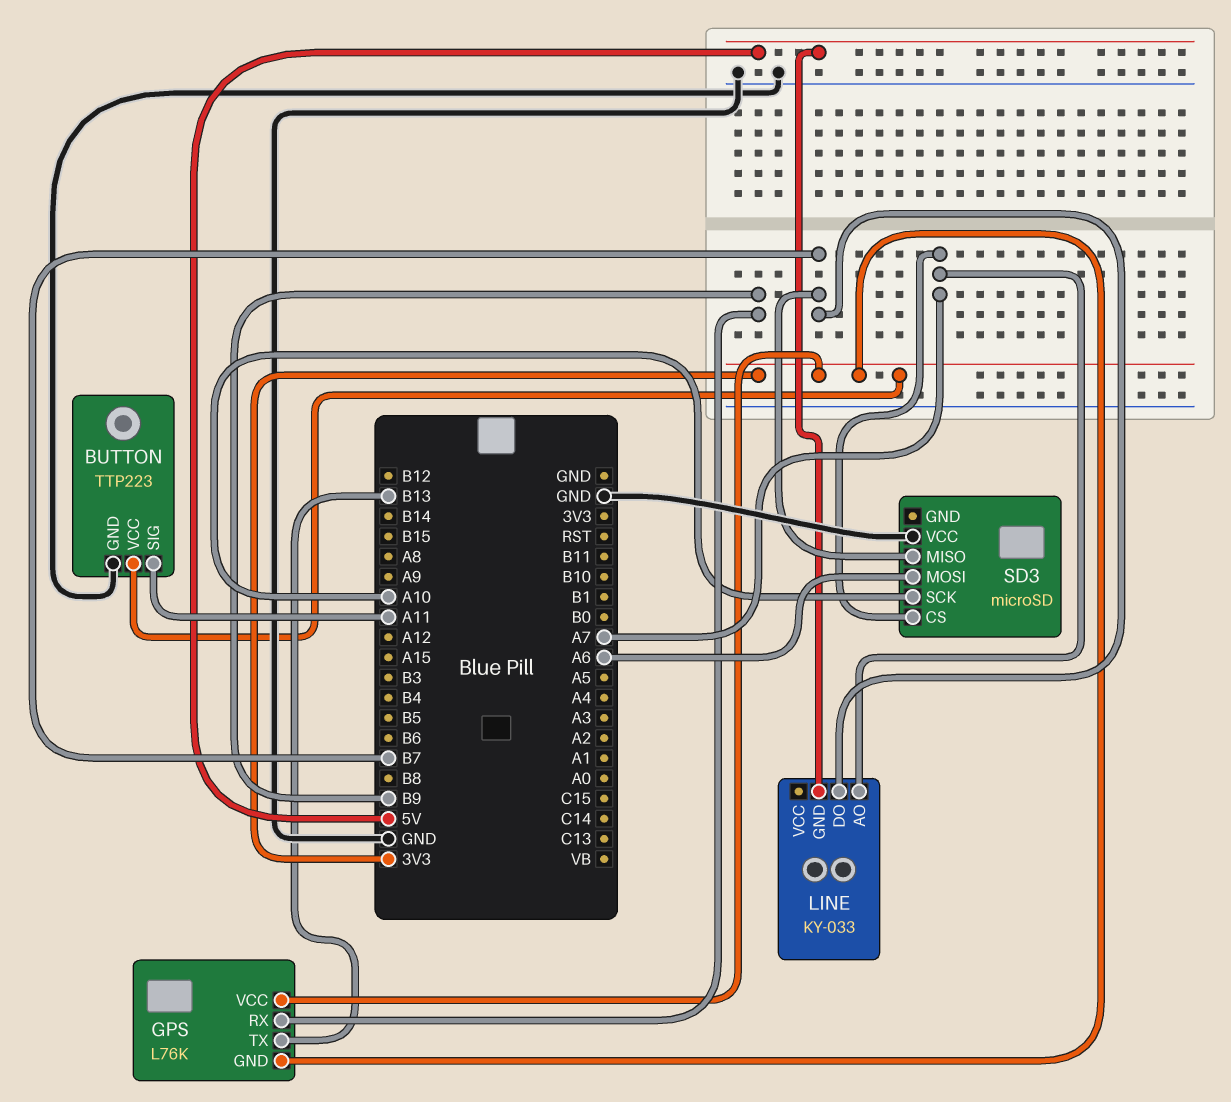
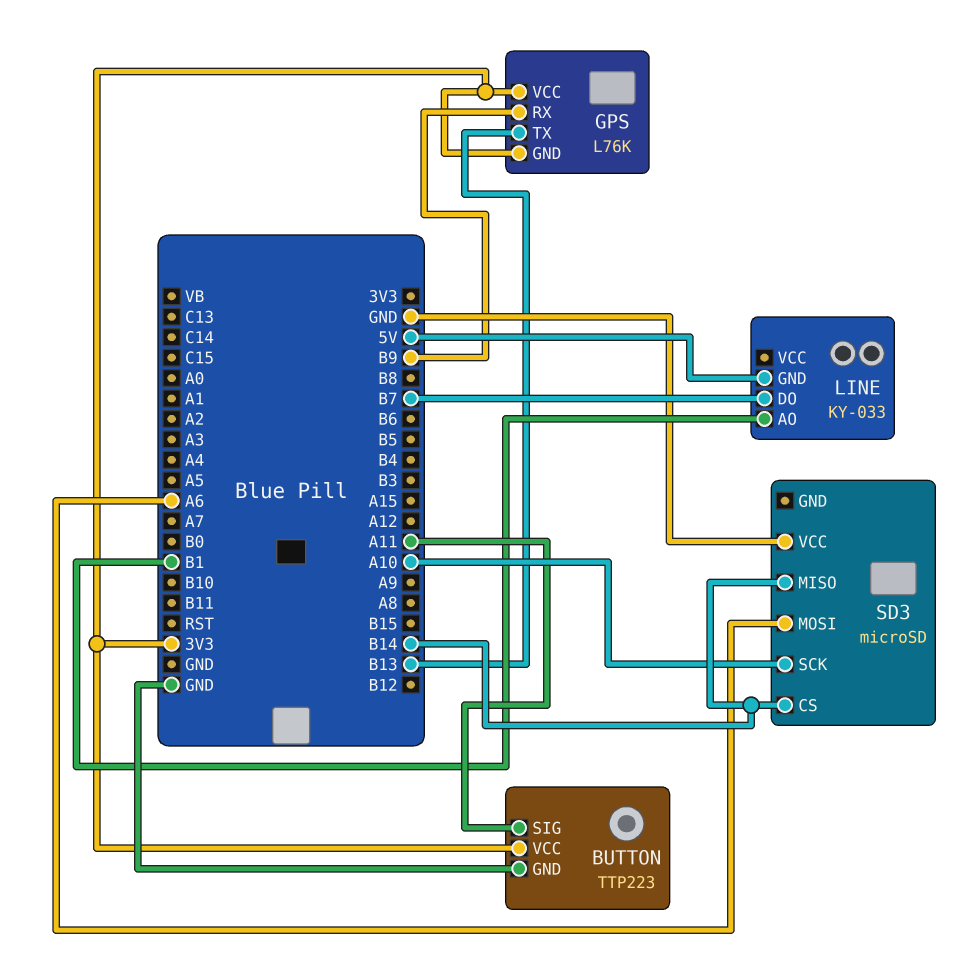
LINE pin AO: A7 -> B1
SD3 pin CS: A7 -> B14
SD3 pin MISO: B7 -> B14

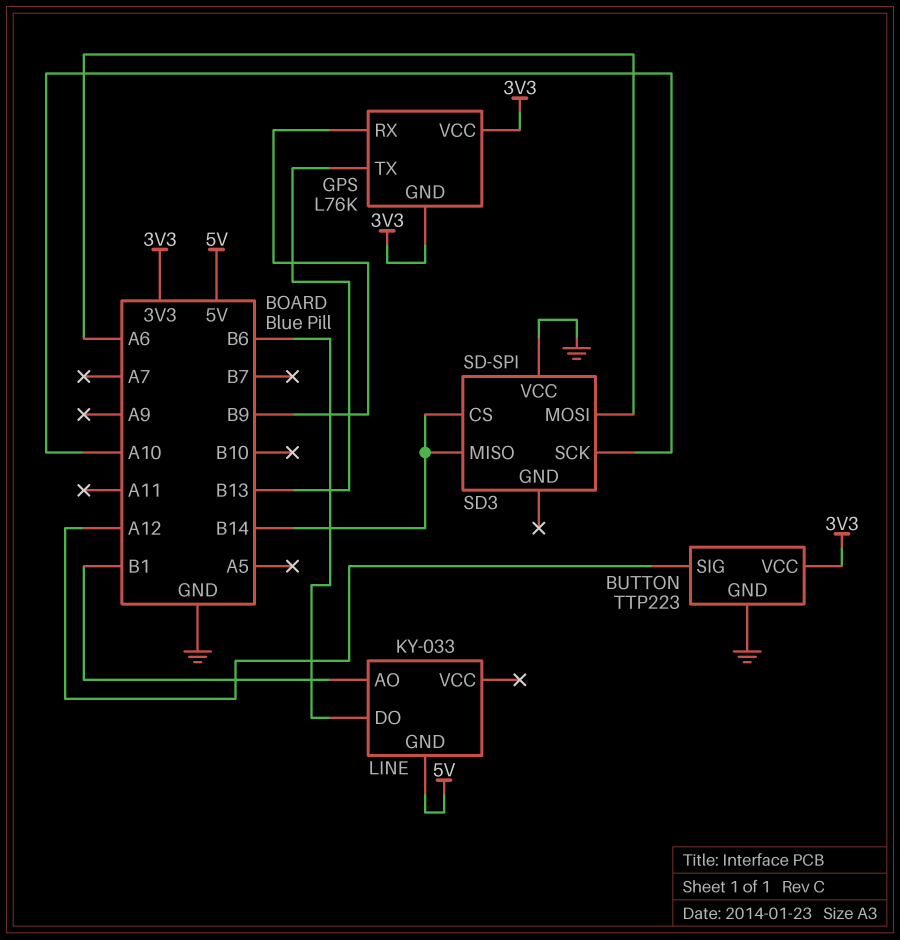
BUTTON pin SIG: A11 -> A12
LINE pin DO: B7 -> B6
SD3: microSD -> SD-SPI

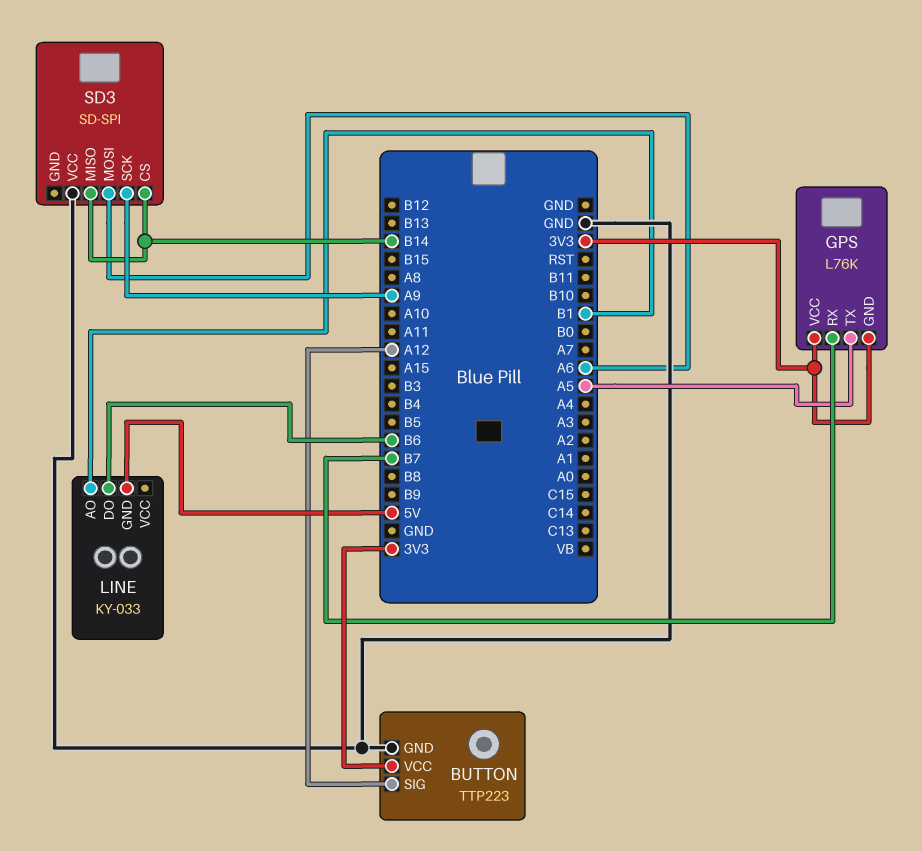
GPS pin RX: B9 -> B7
GPS pin TX: B13 -> A5
SD3 pin SCK: A10 -> A9

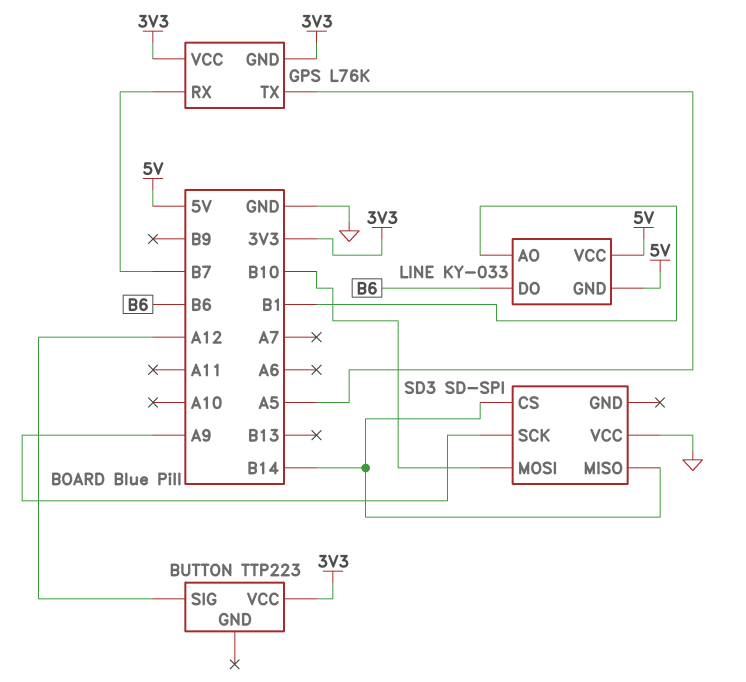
BUTTON pin GND: GND -> none
LINE pin VCC: none -> 5V
SD3 pin MOSI: A6 -> B10

